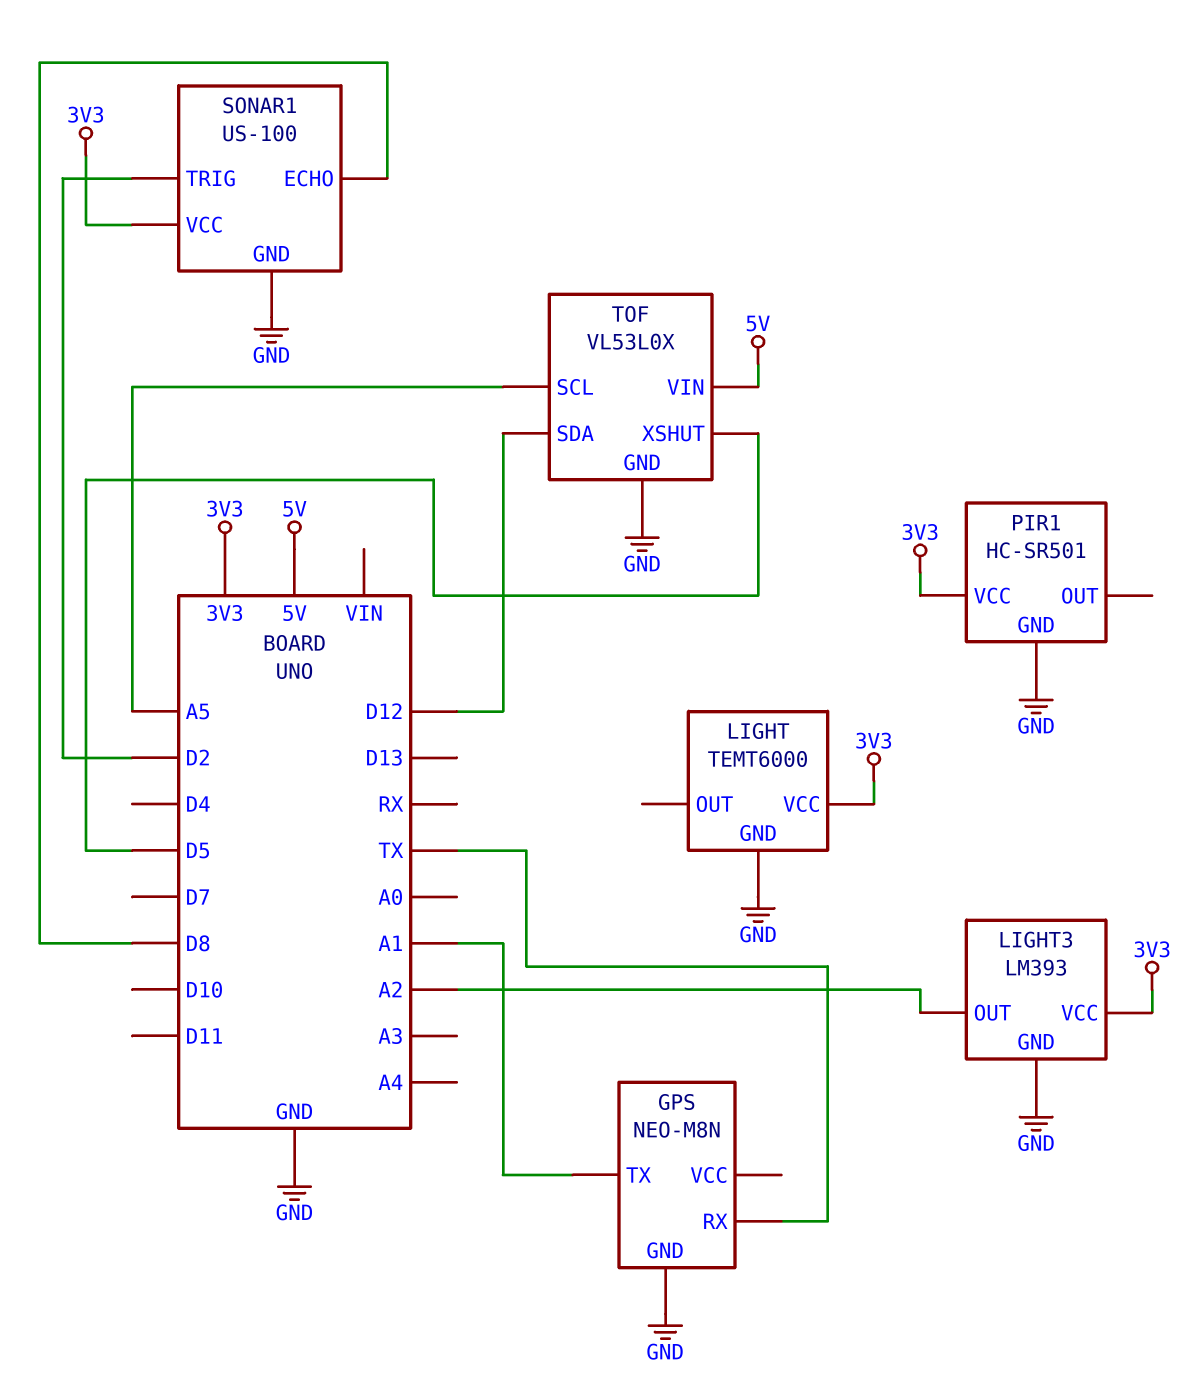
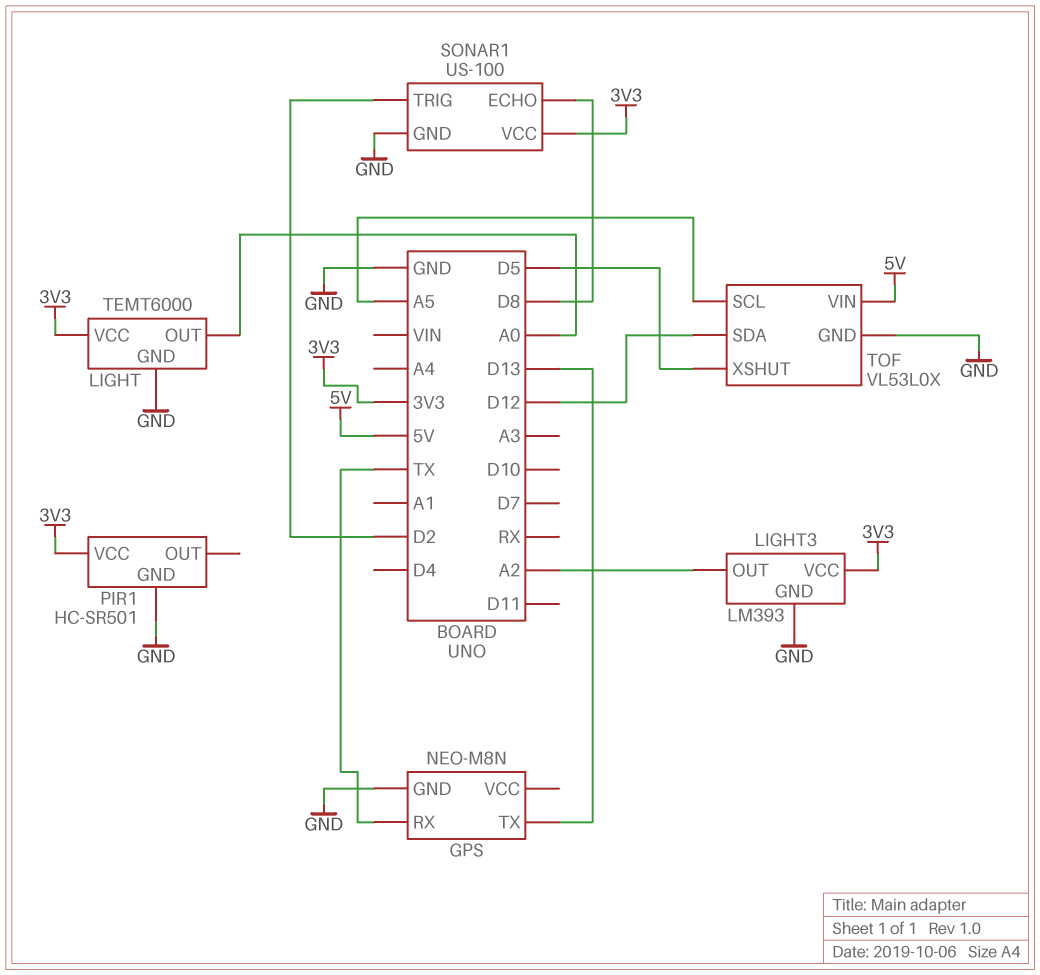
GPS pin TX: A1 -> D13
LIGHT pin OUT: none -> A0

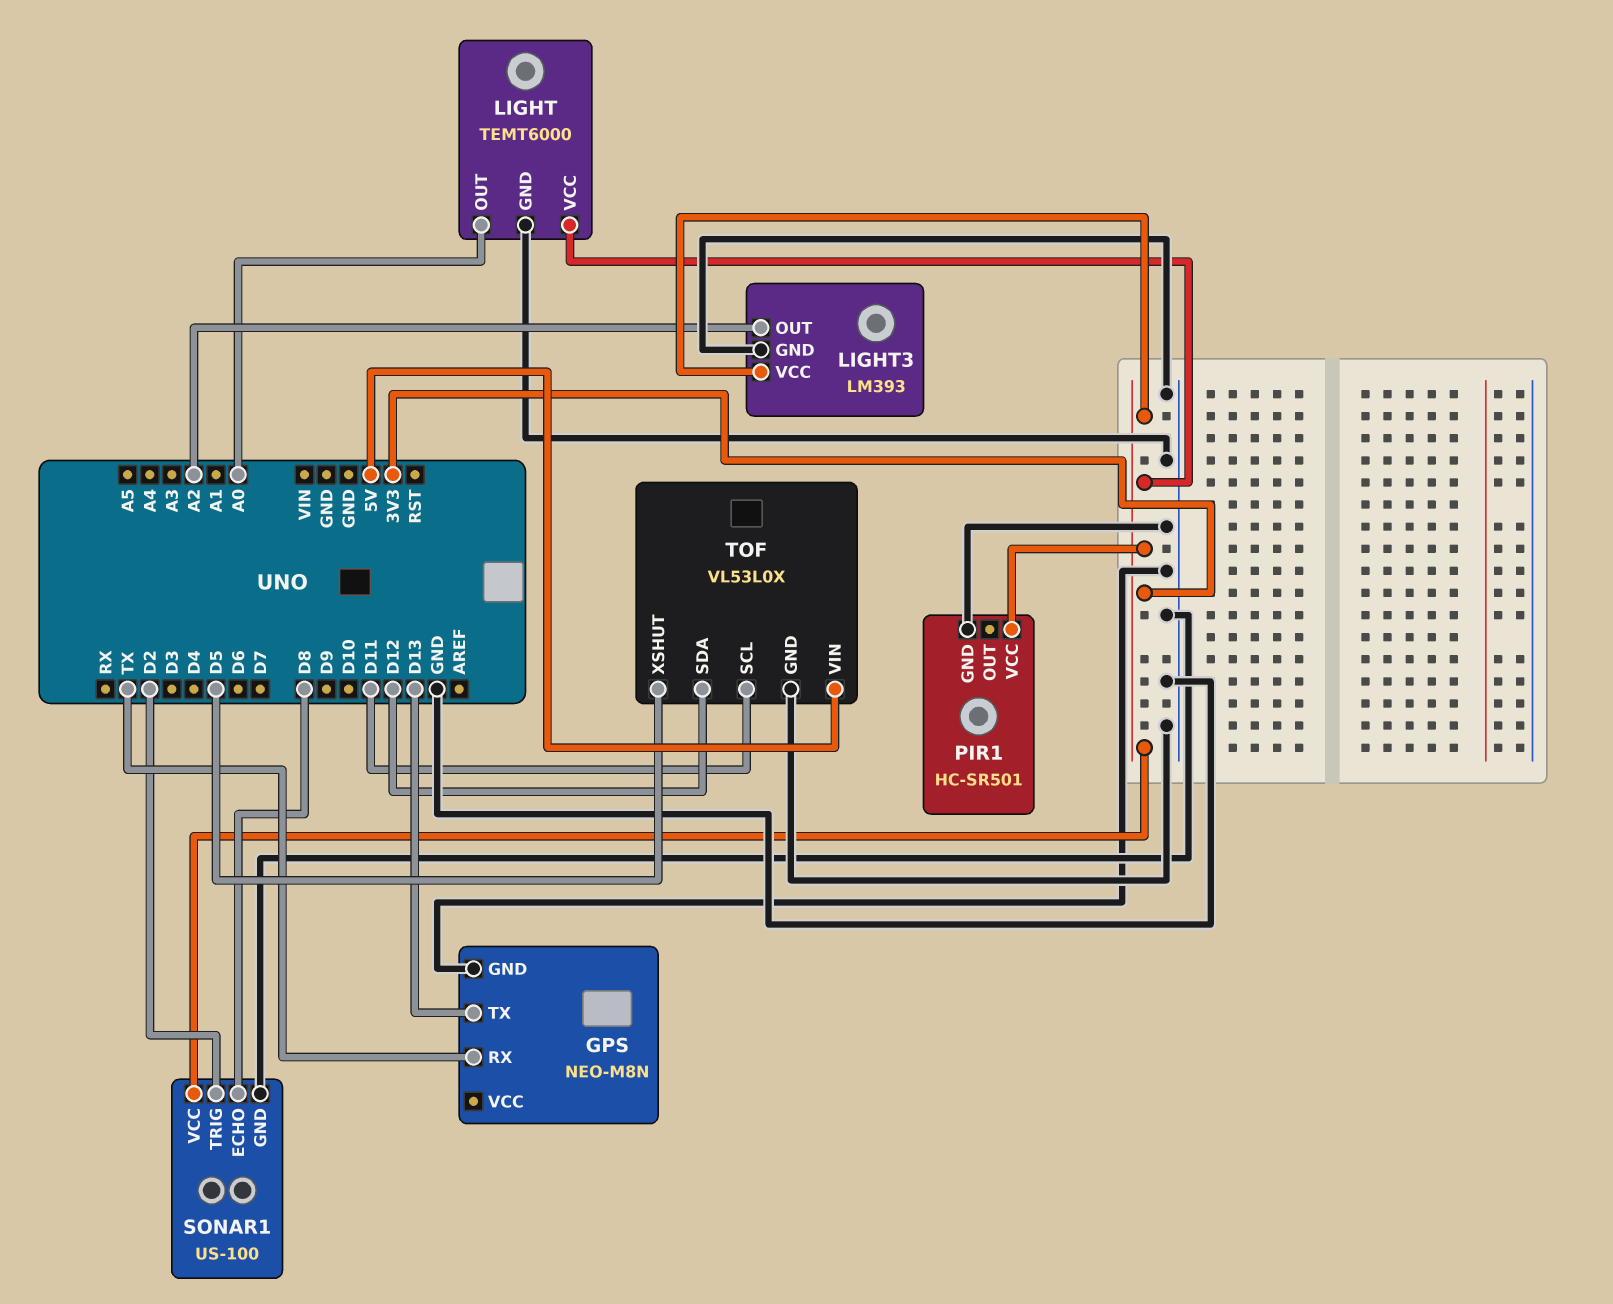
TOF pin SCL: A5 -> D11

